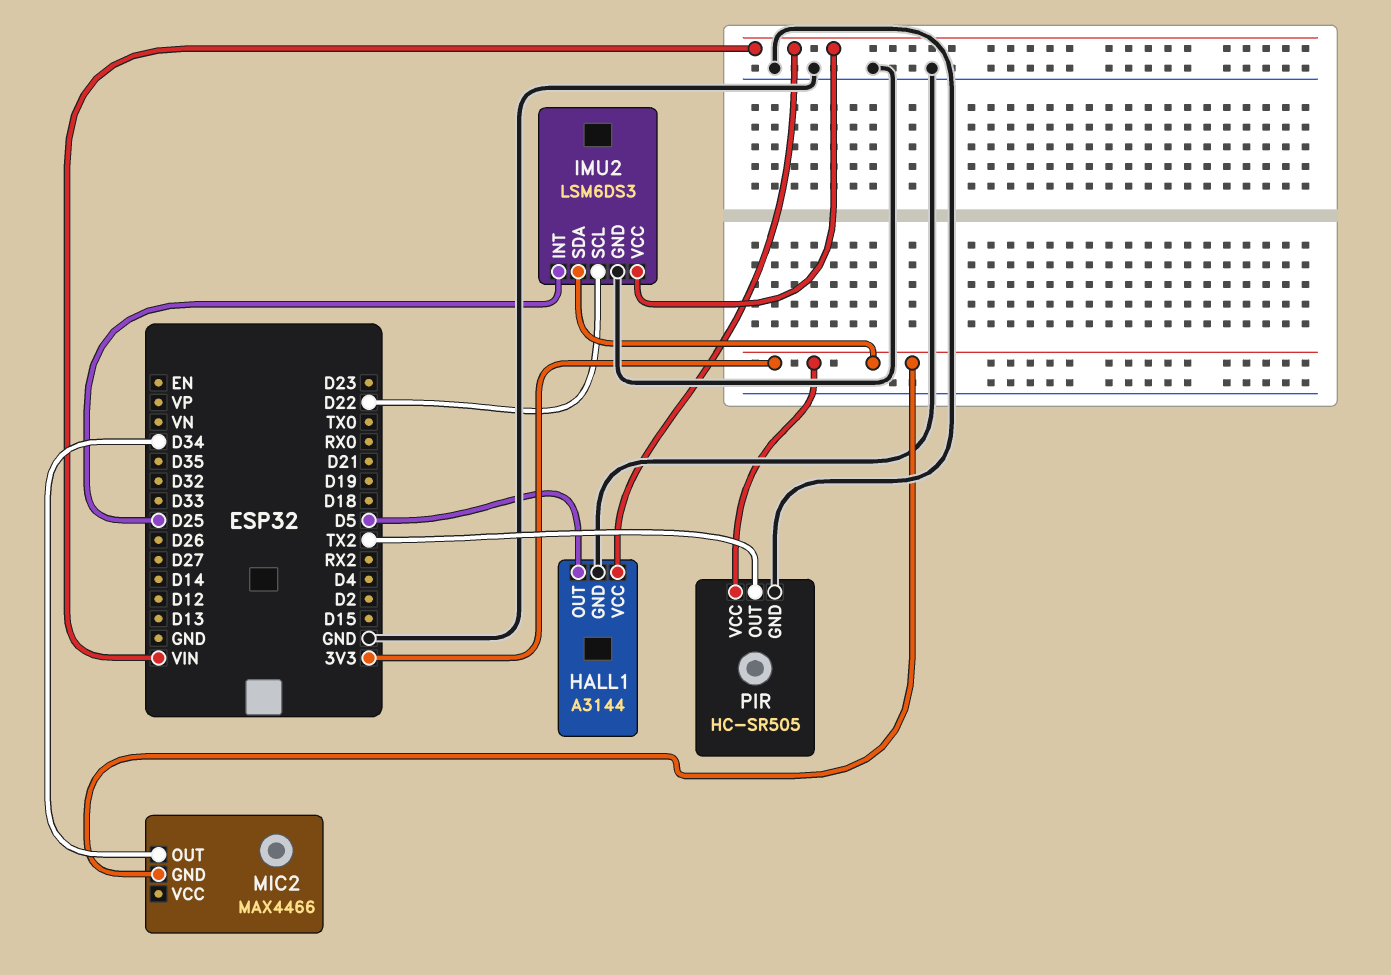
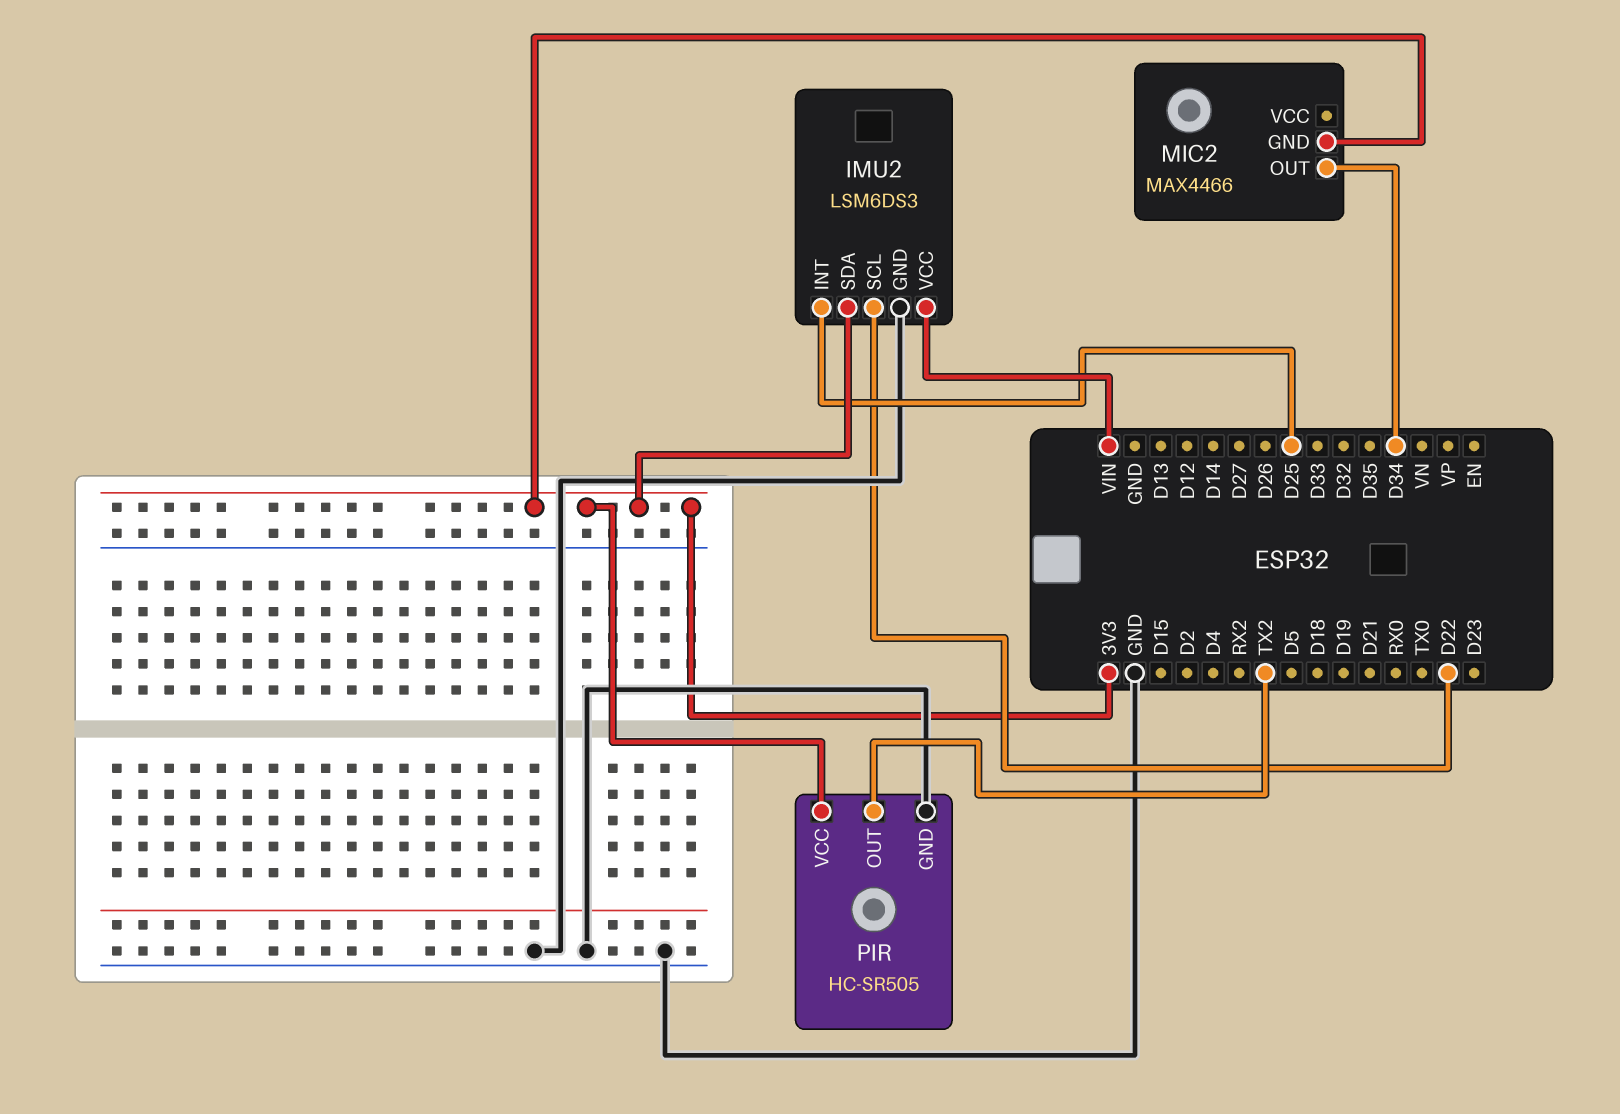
HALL1: A3144 -> none
HALL1 pin GND: GND -> none
HALL1 pin OUT: D5 -> none
HALL1 pin VCC: VIN -> none

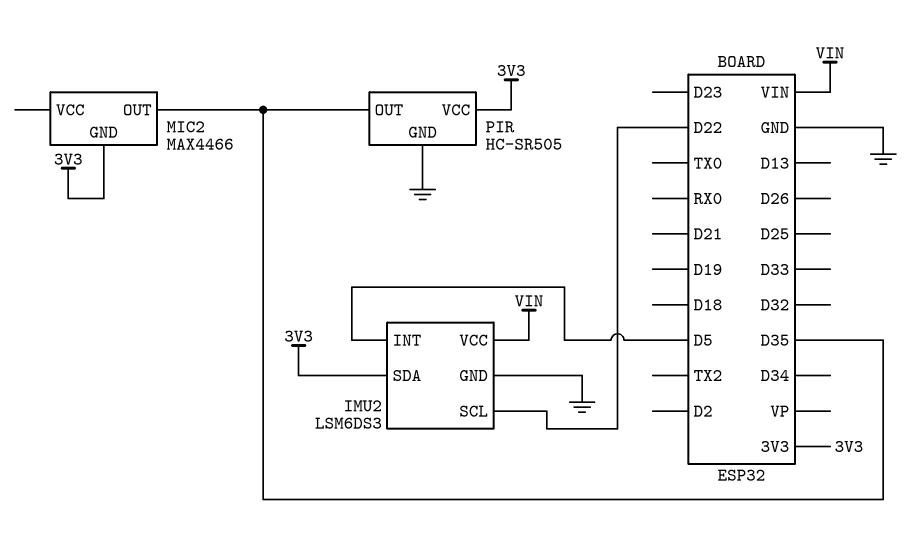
IMU2 pin INT: D25 -> D5
MIC2 pin OUT: D34 -> D35
PIR pin OUT: TX2 -> D35

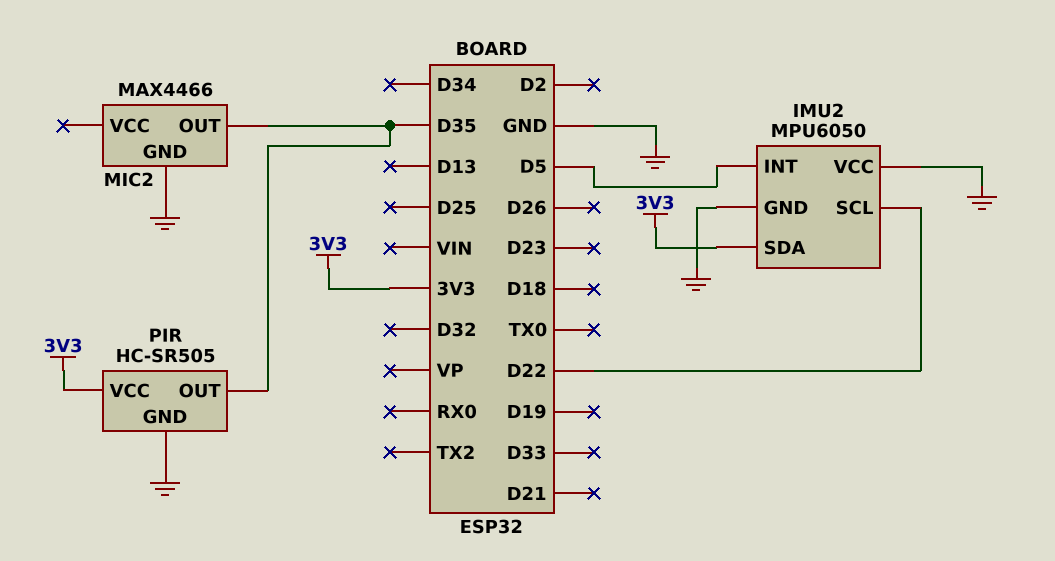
IMU2: LSM6DS3 -> MPU6050
IMU2 pin VCC: VIN -> GND
MIC2 pin GND: 3V3 -> GND

